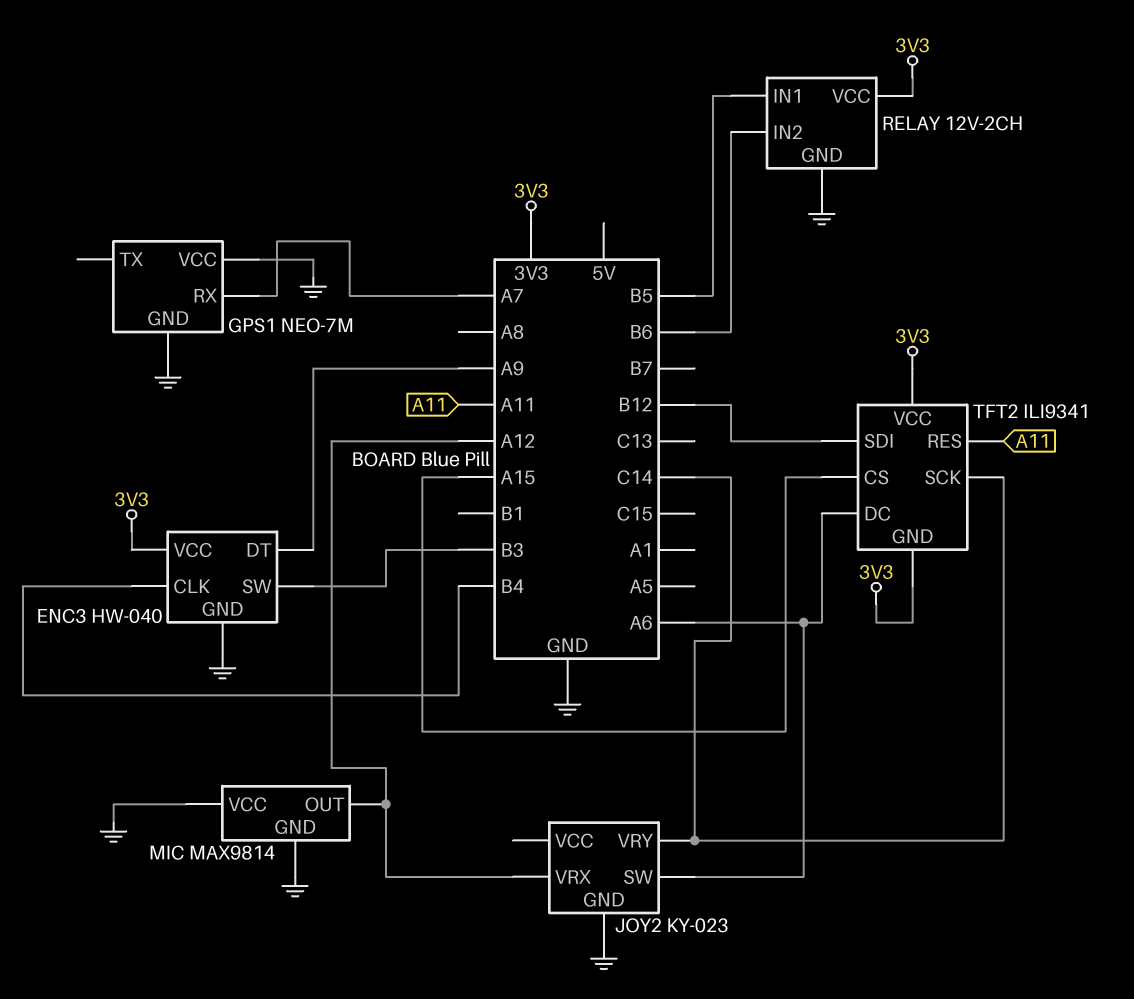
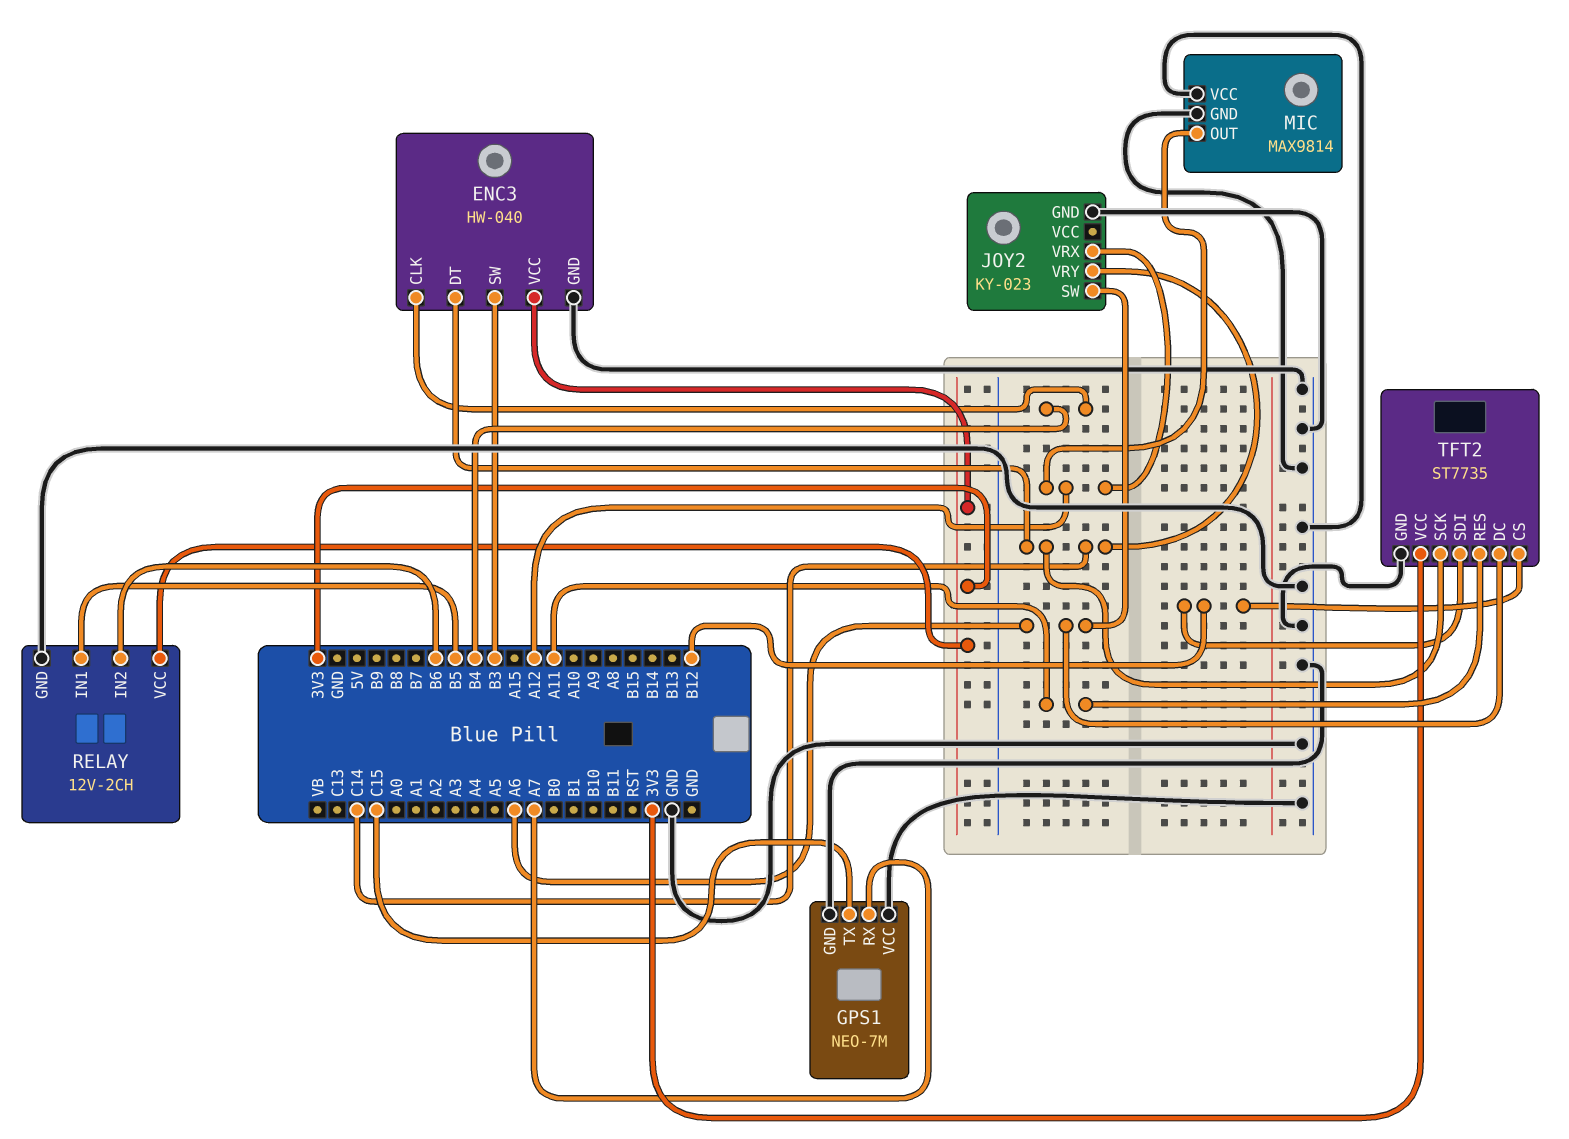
ENC3 pin DT: A9 -> C14
GPS1 pin TX: none -> C15
TFT2: ILI9341 -> ST7735
TFT2 pin CS: A15 -> B12
TFT2 pin GND: 3V3 -> GND

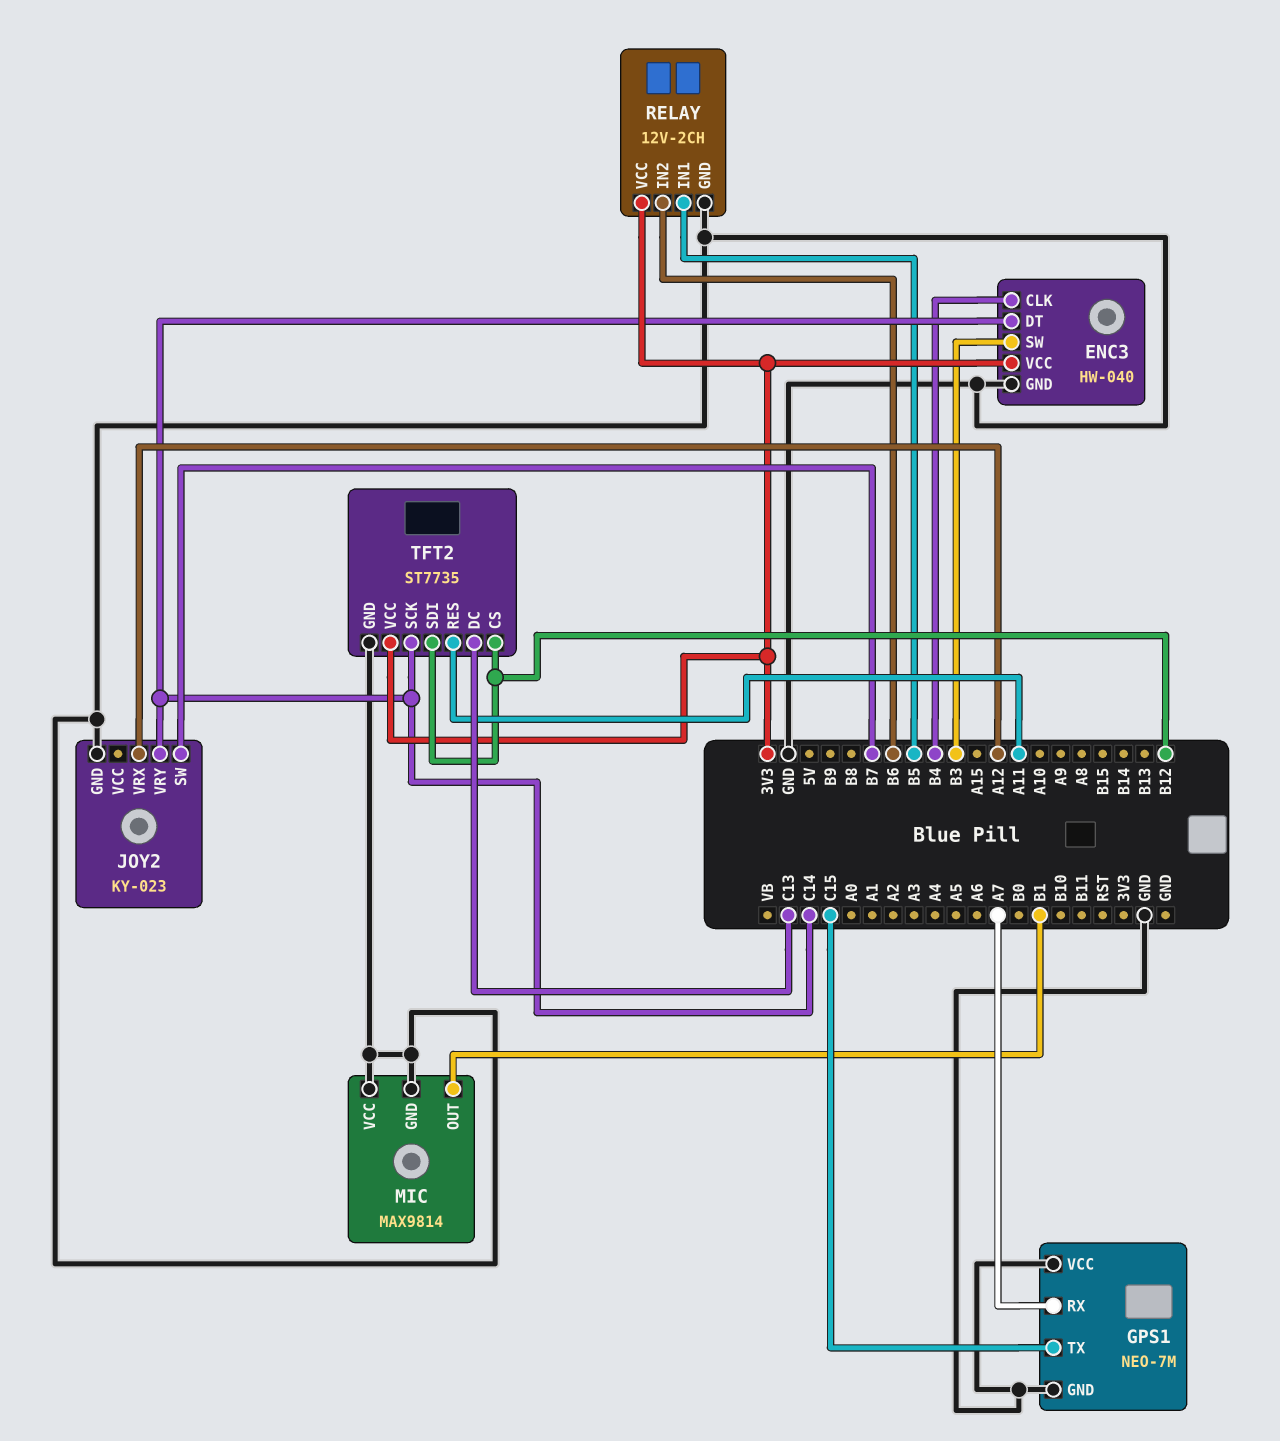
JOY2 pin SW: A6 -> B7
MIC pin OUT: A12 -> B1
TFT2 pin DC: A6 -> C13

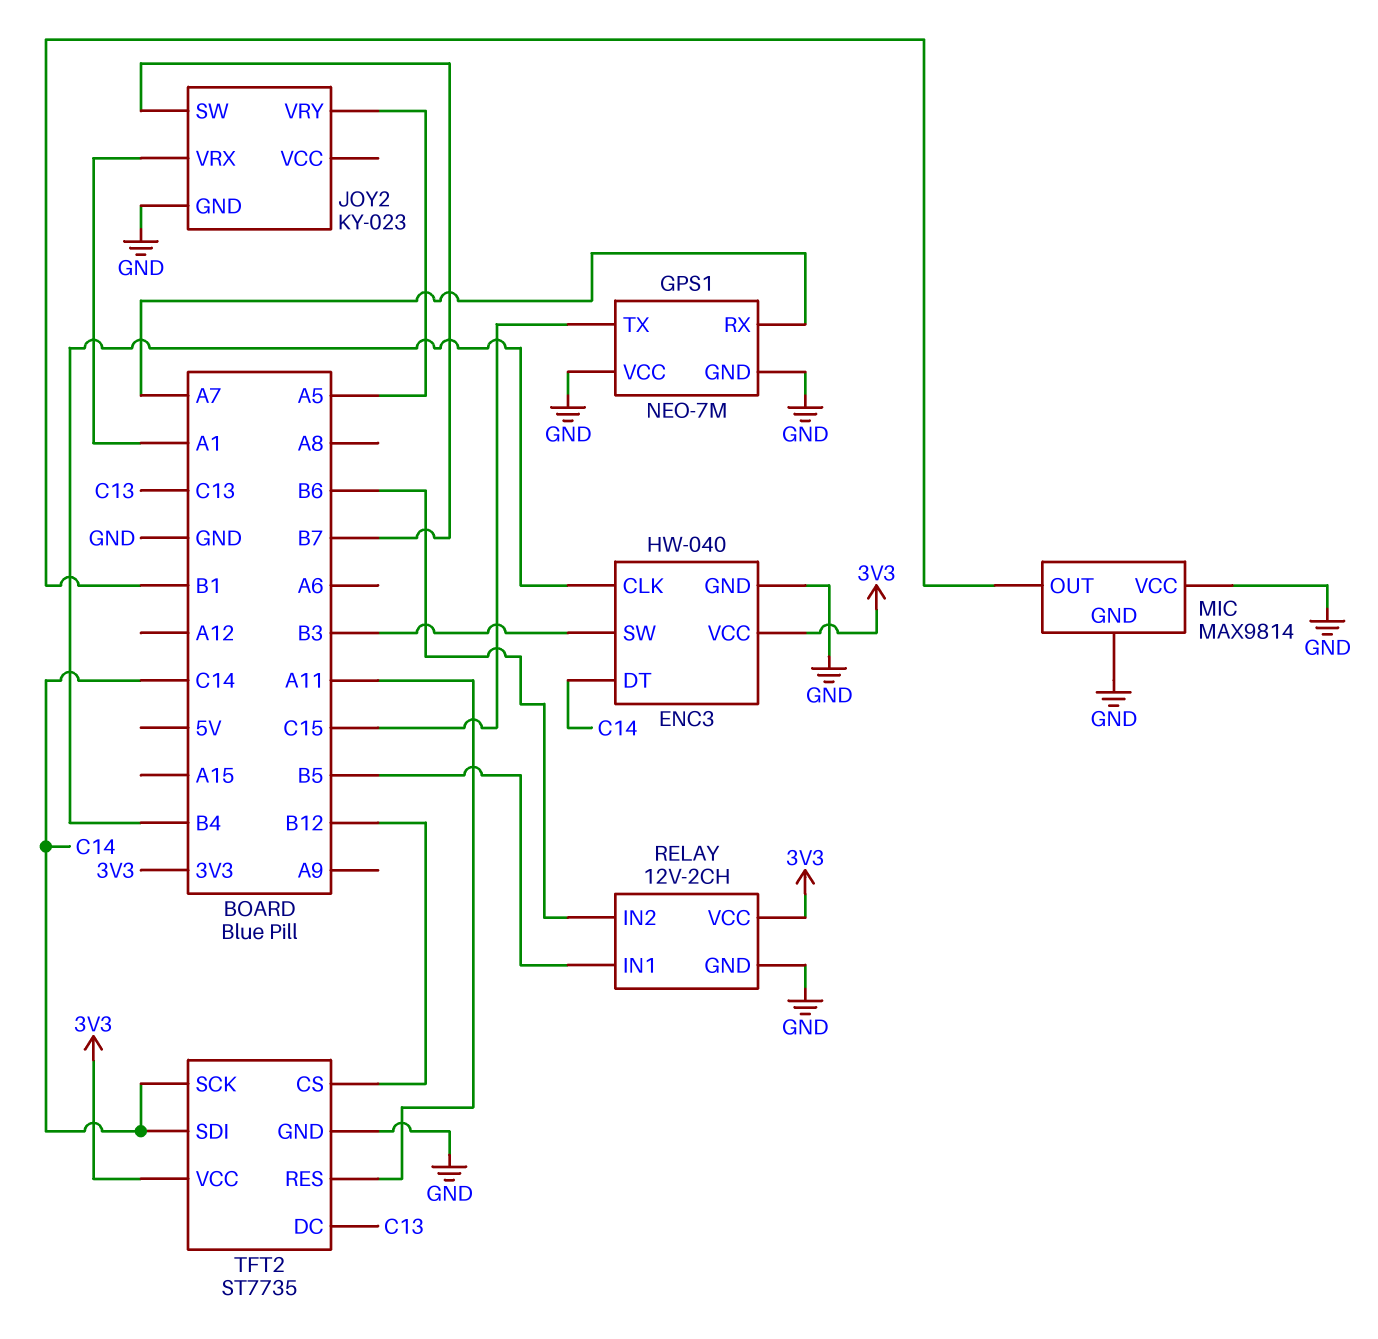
JOY2 pin VRX: A12 -> A1
JOY2 pin VRY: C14 -> A5
TFT2 pin SDI: B12 -> C14

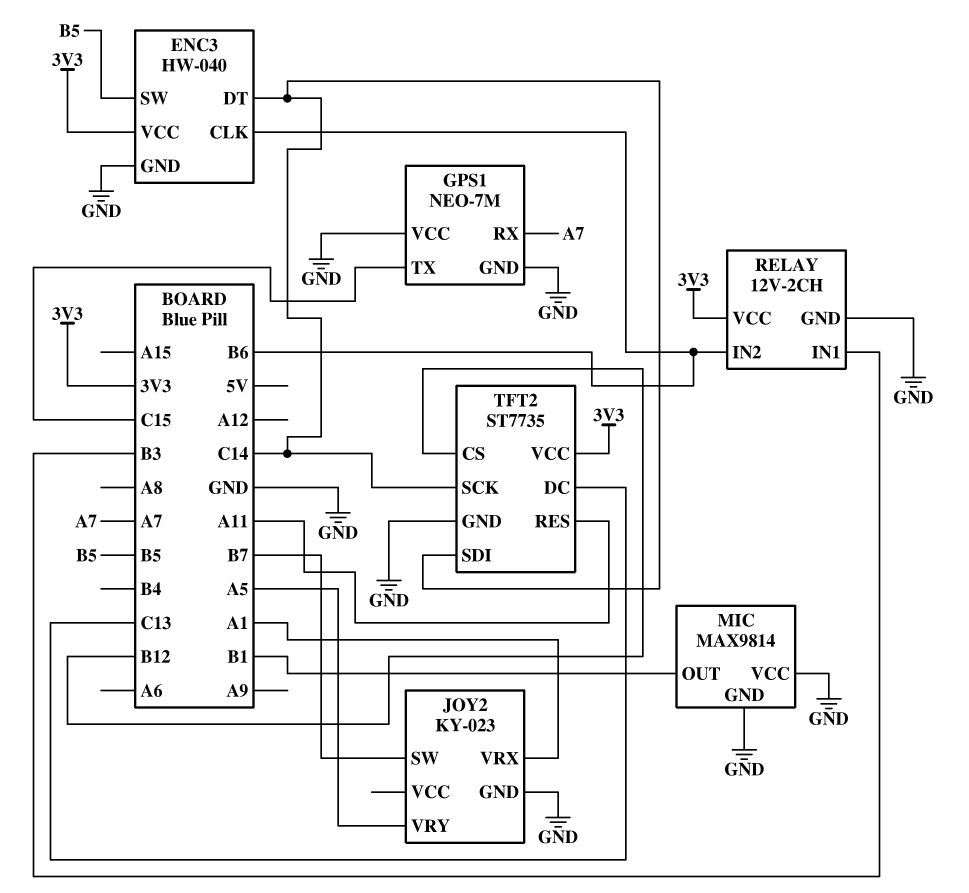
ENC3 pin CLK: B4 -> B6
ENC3 pin SW: B3 -> B5
RELAY pin IN1: B5 -> B3

